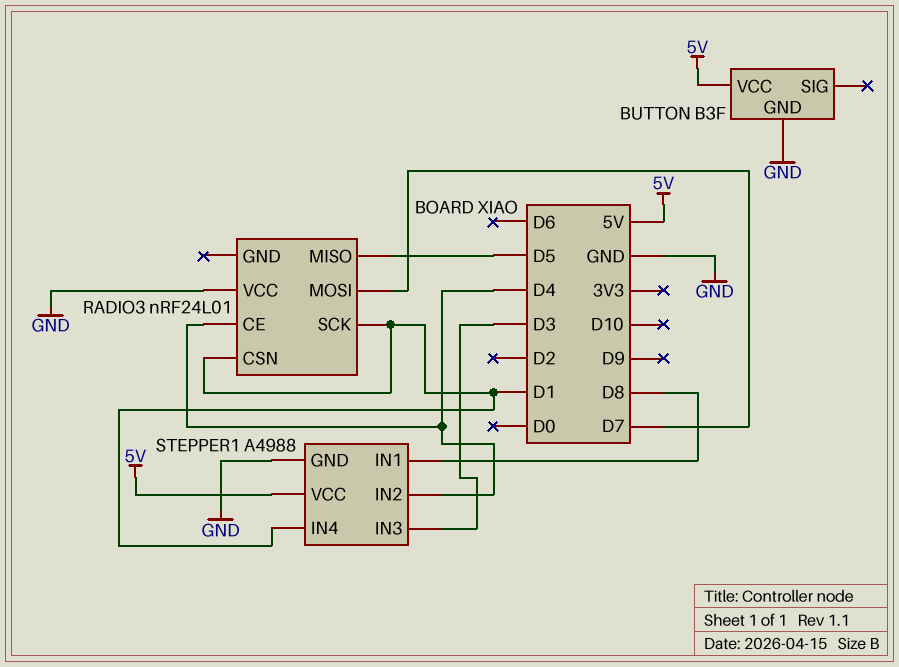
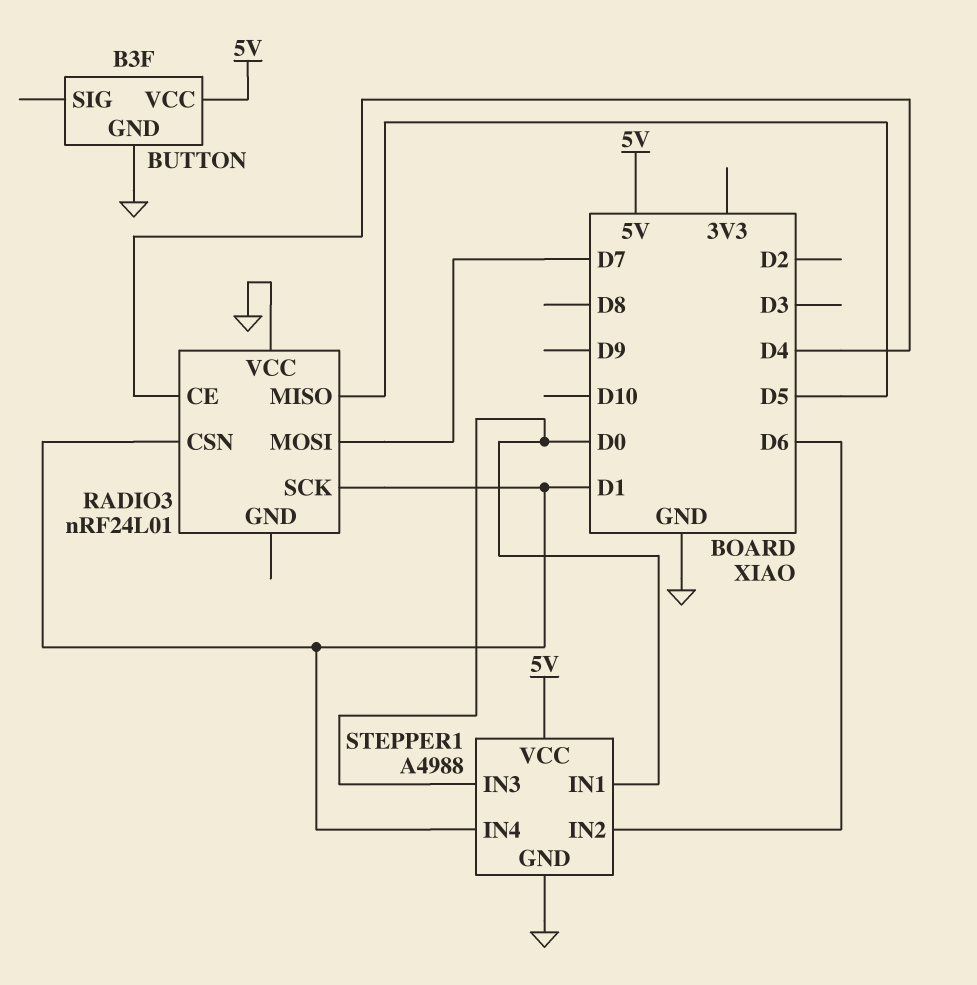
STEPPER1 pin IN1: D8 -> D0
STEPPER1 pin IN2: D4 -> D6
STEPPER1 pin IN3: D3 -> D0

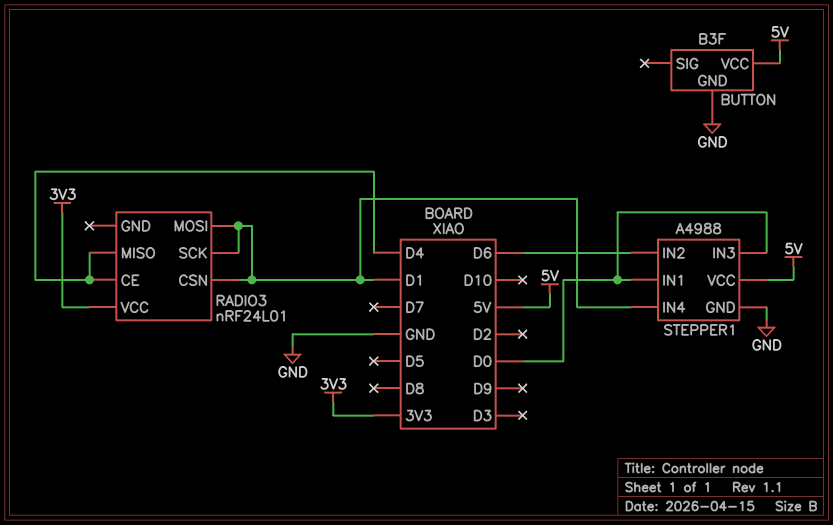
RADIO3 pin MISO: D5 -> D4
RADIO3 pin MOSI: D7 -> D1
RADIO3 pin VCC: GND -> 3V3

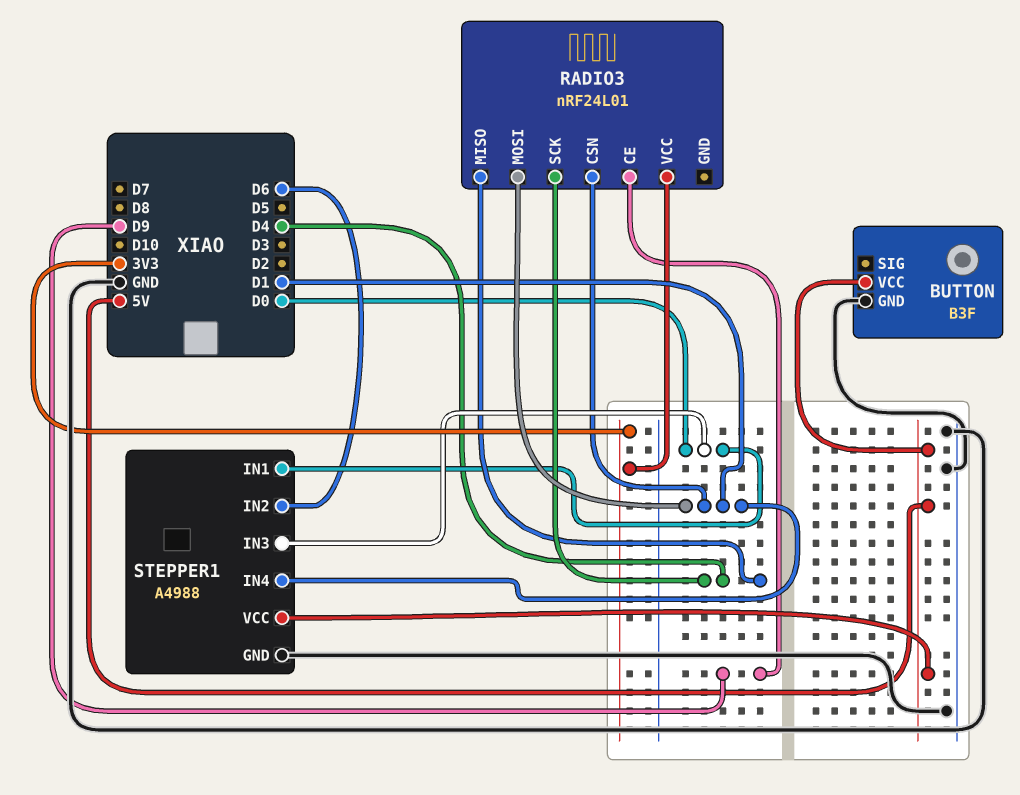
RADIO3 pin CE: D4 -> D9
RADIO3 pin SCK: D1 -> D4

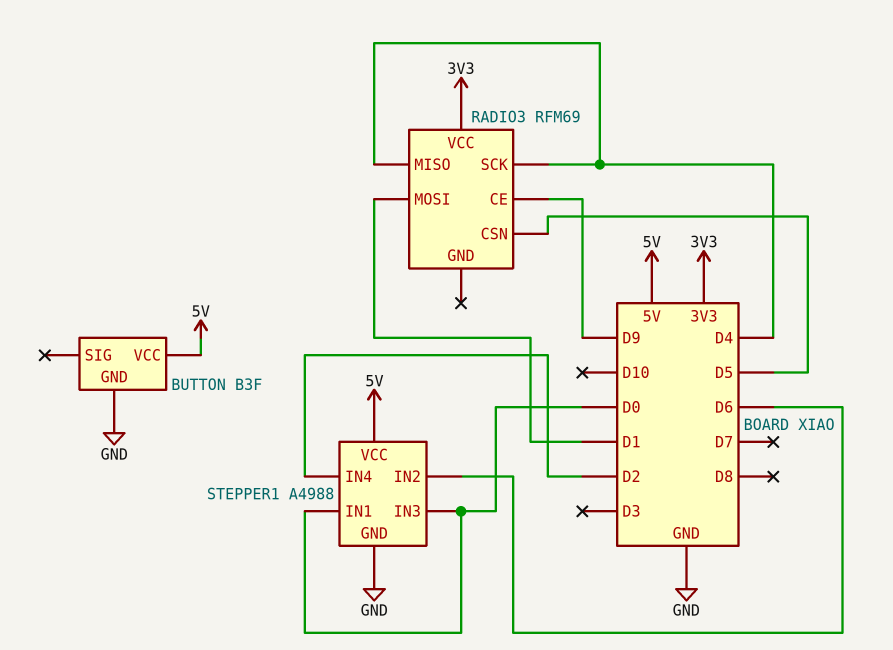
RADIO3: nRF24L01 -> RFM69
RADIO3 pin CSN: D1 -> D5
STEPPER1 pin IN4: D1 -> D2

